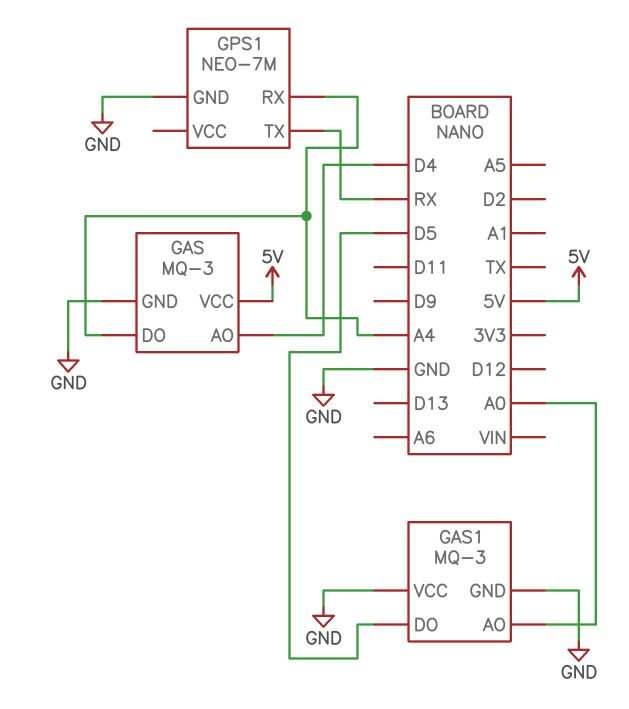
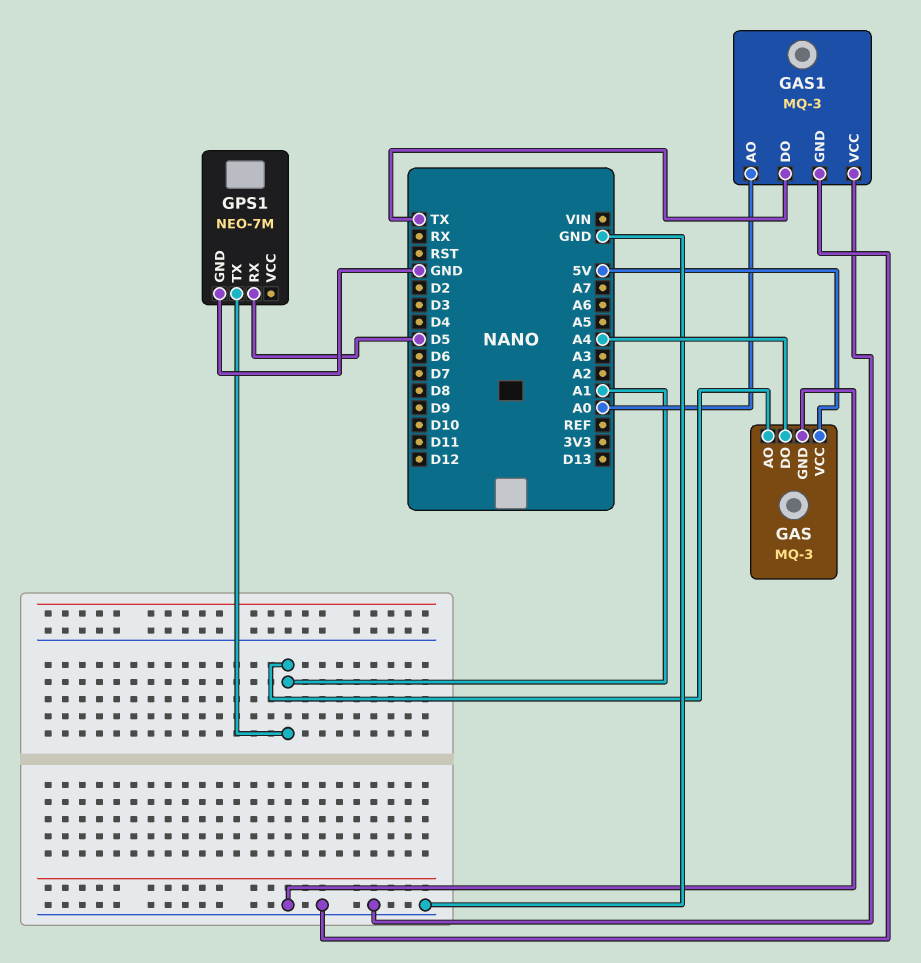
GAS pin AO: D4 -> A1
GAS1 pin DO: D5 -> TX
GPS1 pin RX: A4 -> D5
GPS1 pin TX: RX -> A1

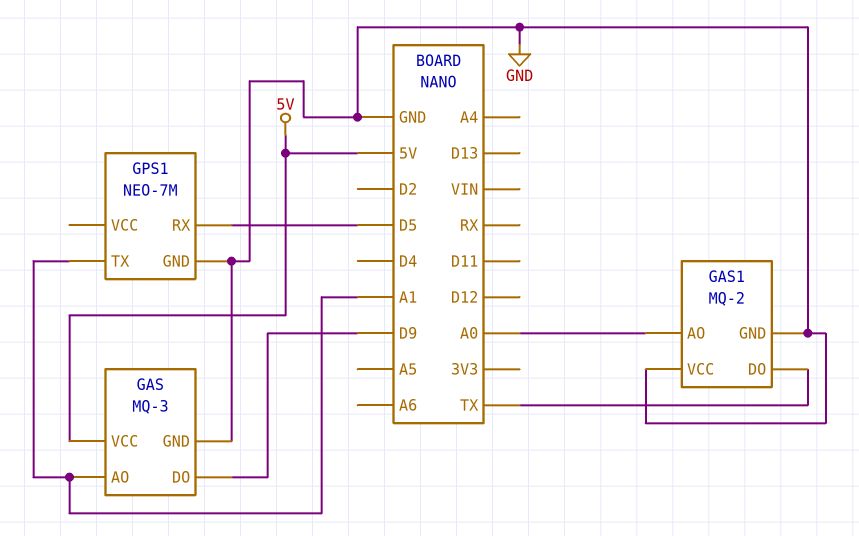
GAS pin DO: A4 -> D9
GAS1: MQ-3 -> MQ-2

